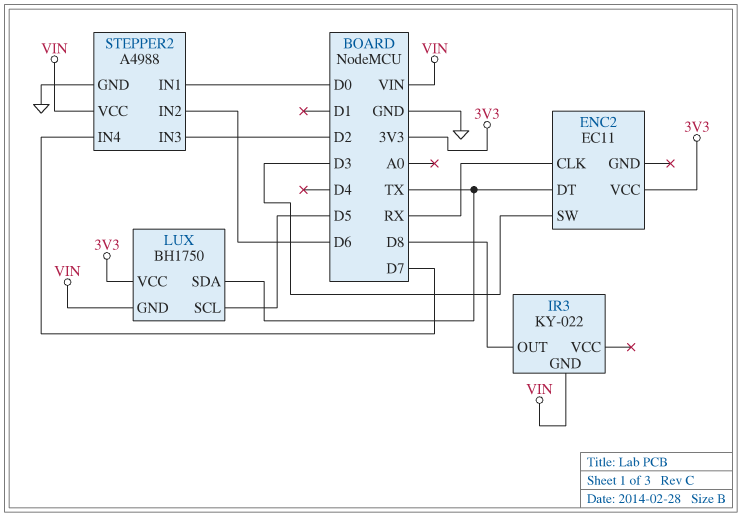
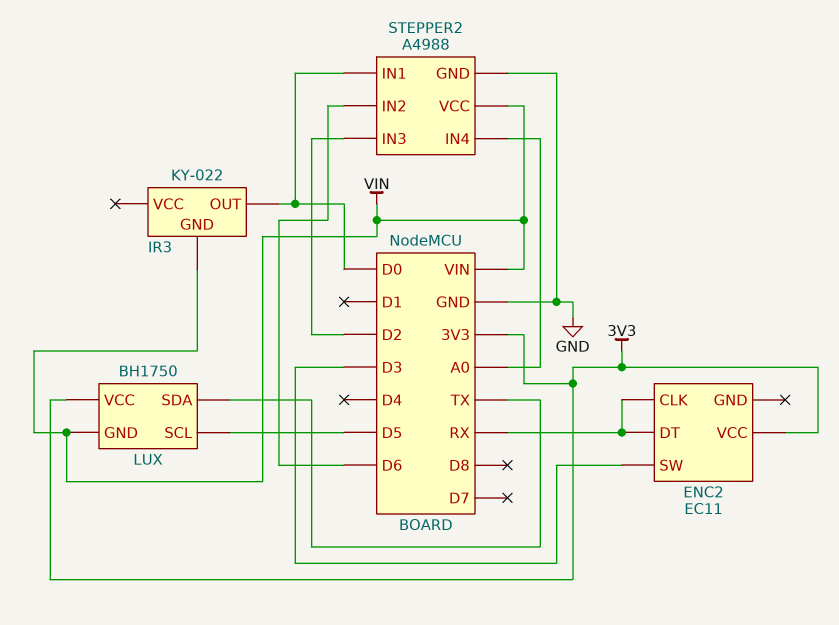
ENC2 pin DT: TX -> RX
IR3 pin OUT: D8 -> D0
STEPPER2 pin IN4: D7 -> A0

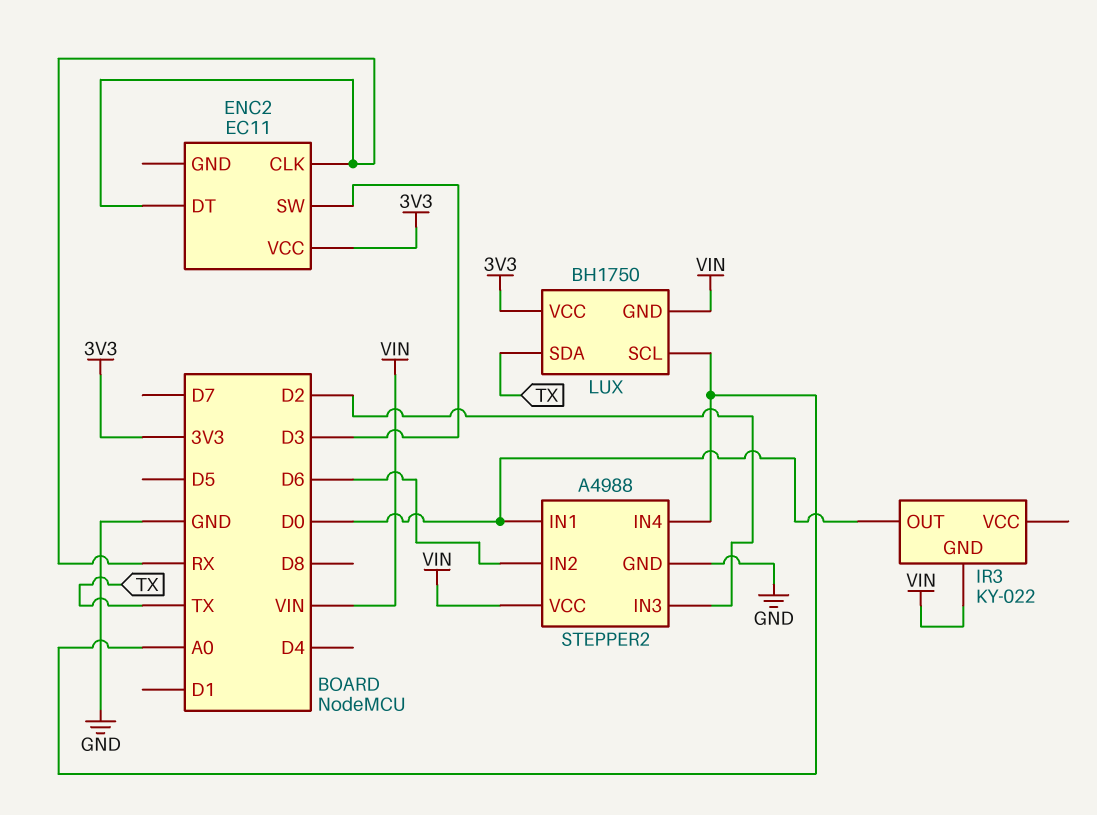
LUX pin SCL: D5 -> A0

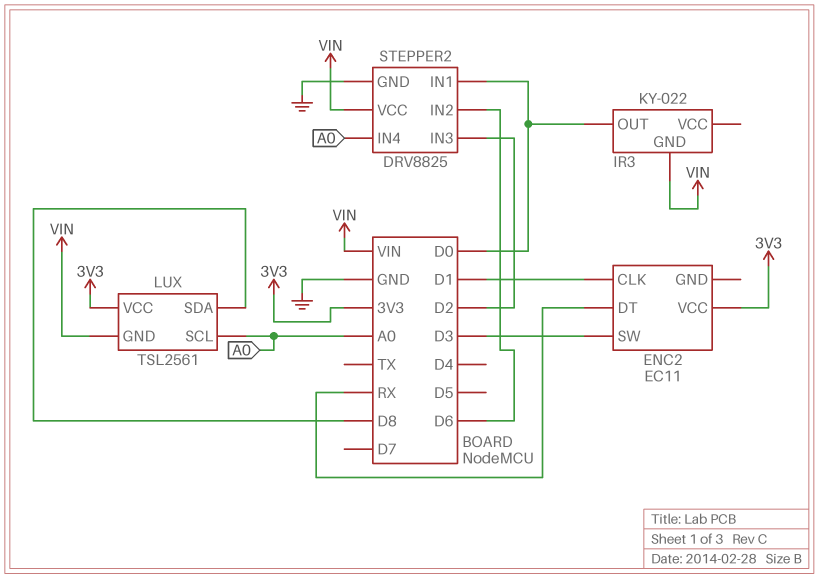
ENC2 pin CLK: RX -> D1
LUX: BH1750 -> TSL2561
LUX pin SDA: TX -> D8
STEPPER2: A4988 -> DRV8825

